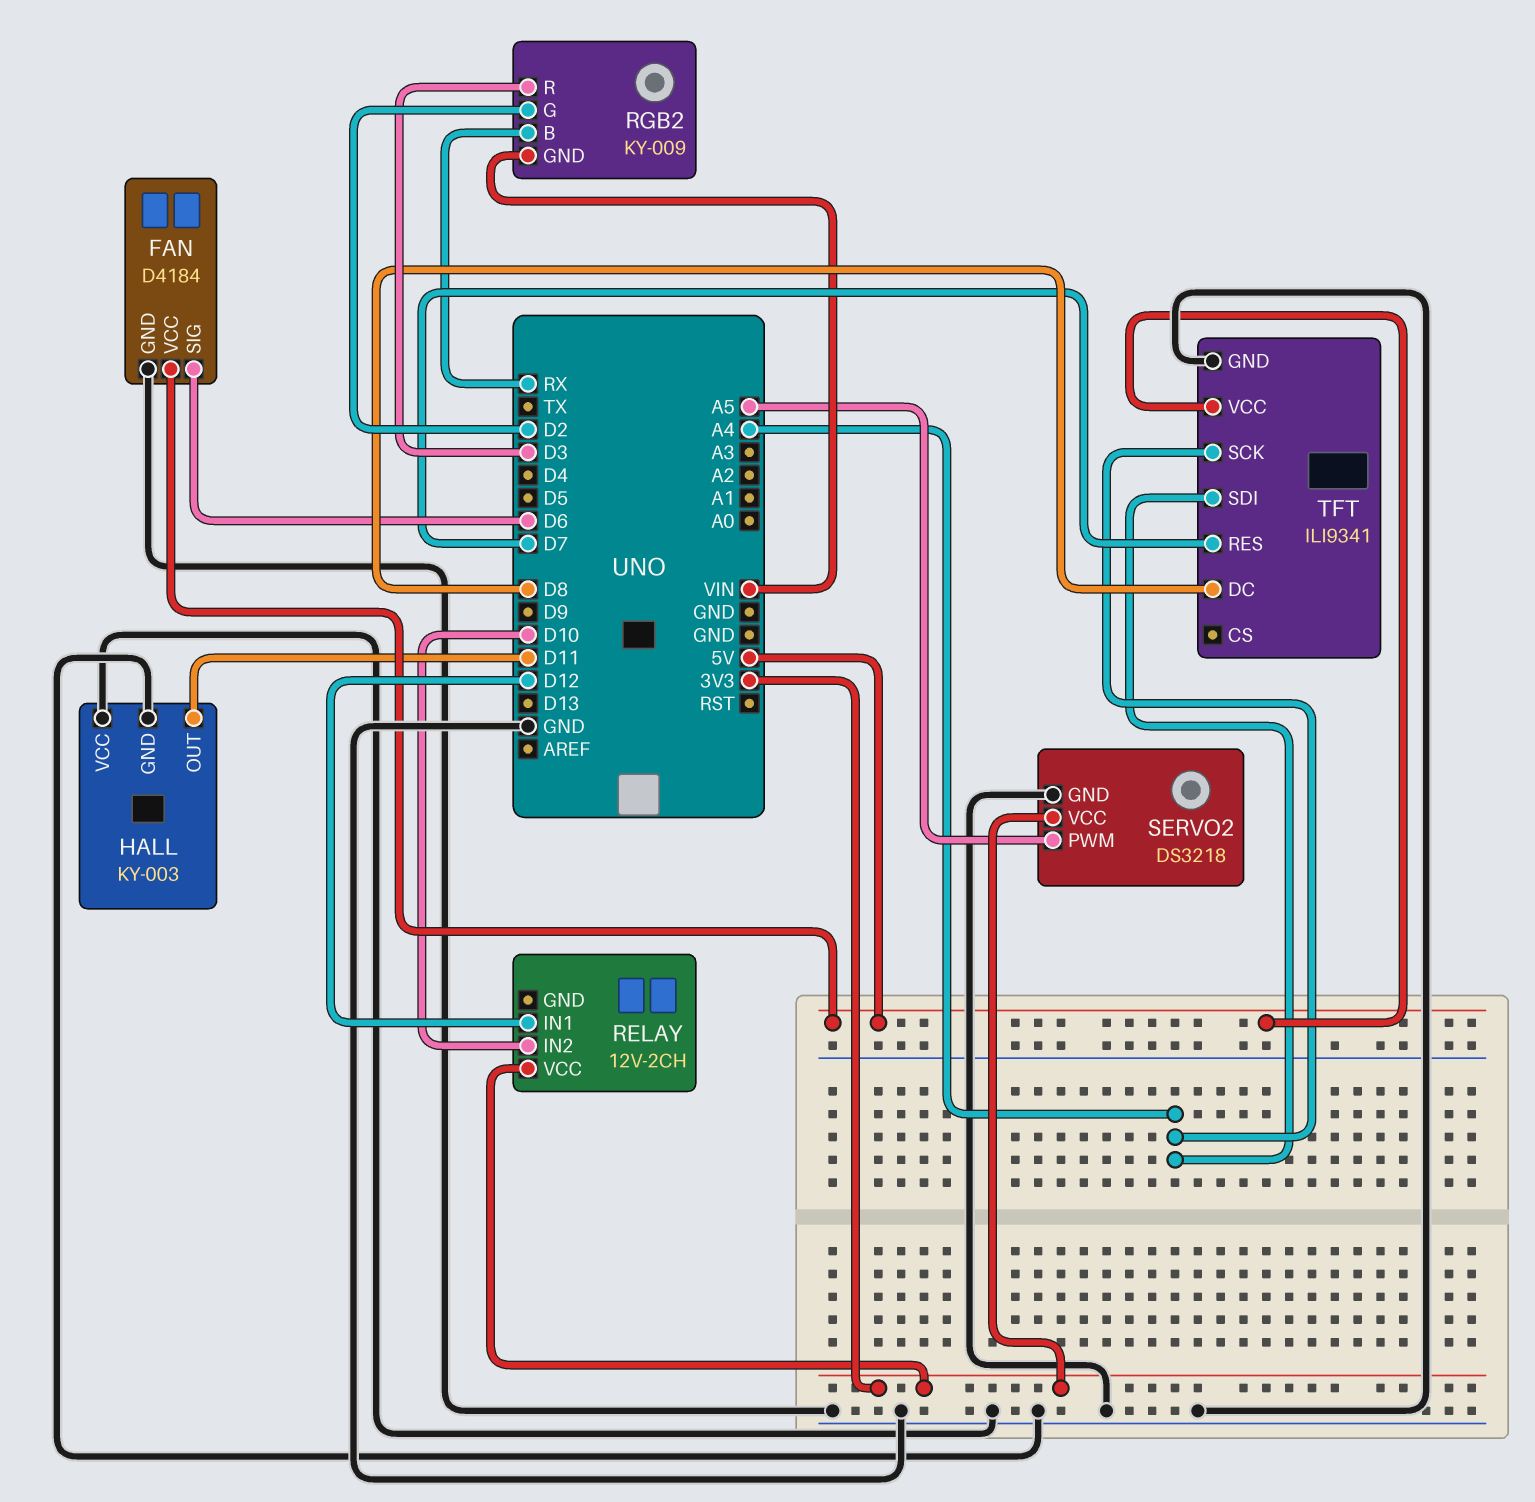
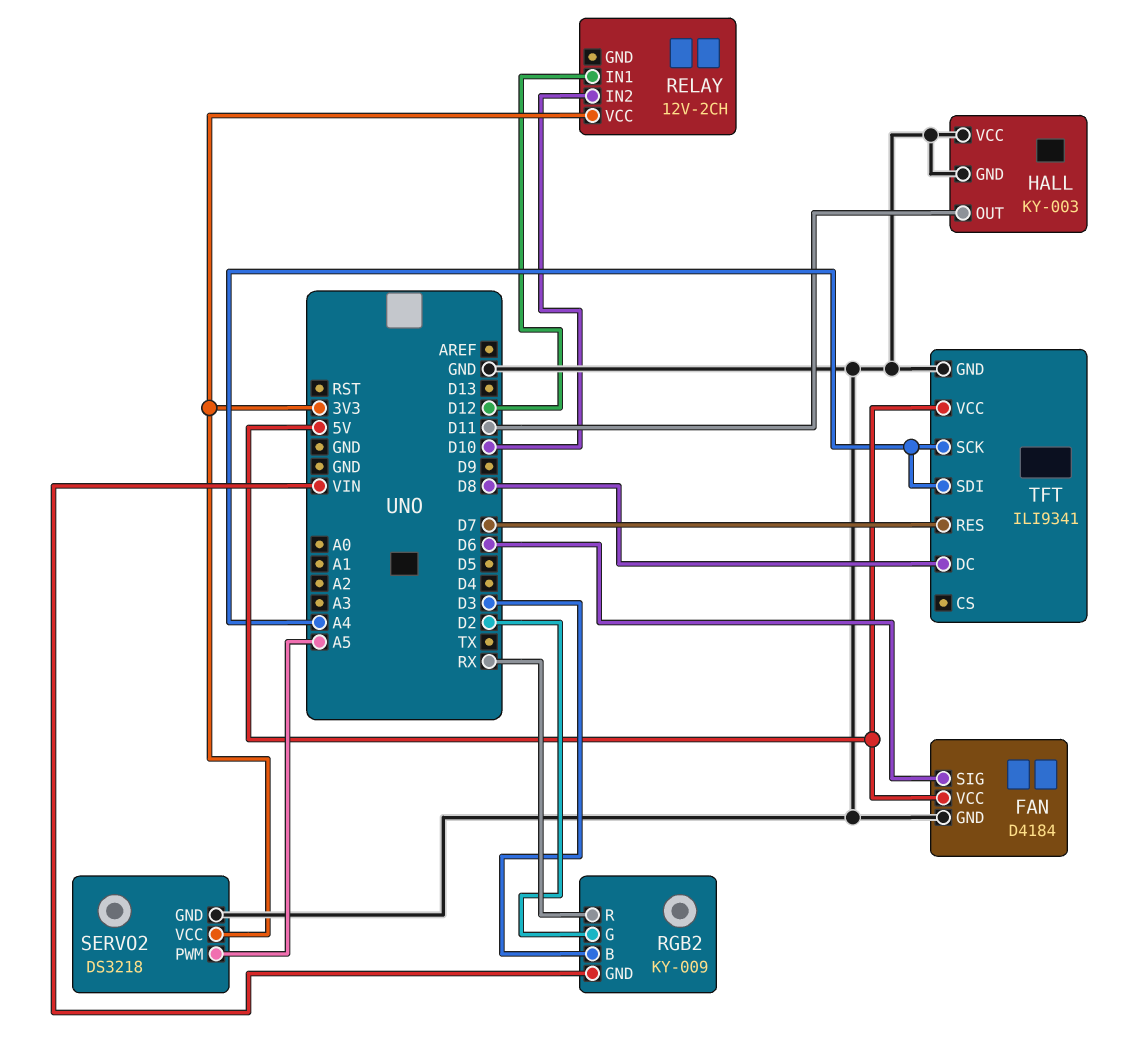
RGB2 pin B: RX -> D3
RGB2 pin R: D3 -> RX

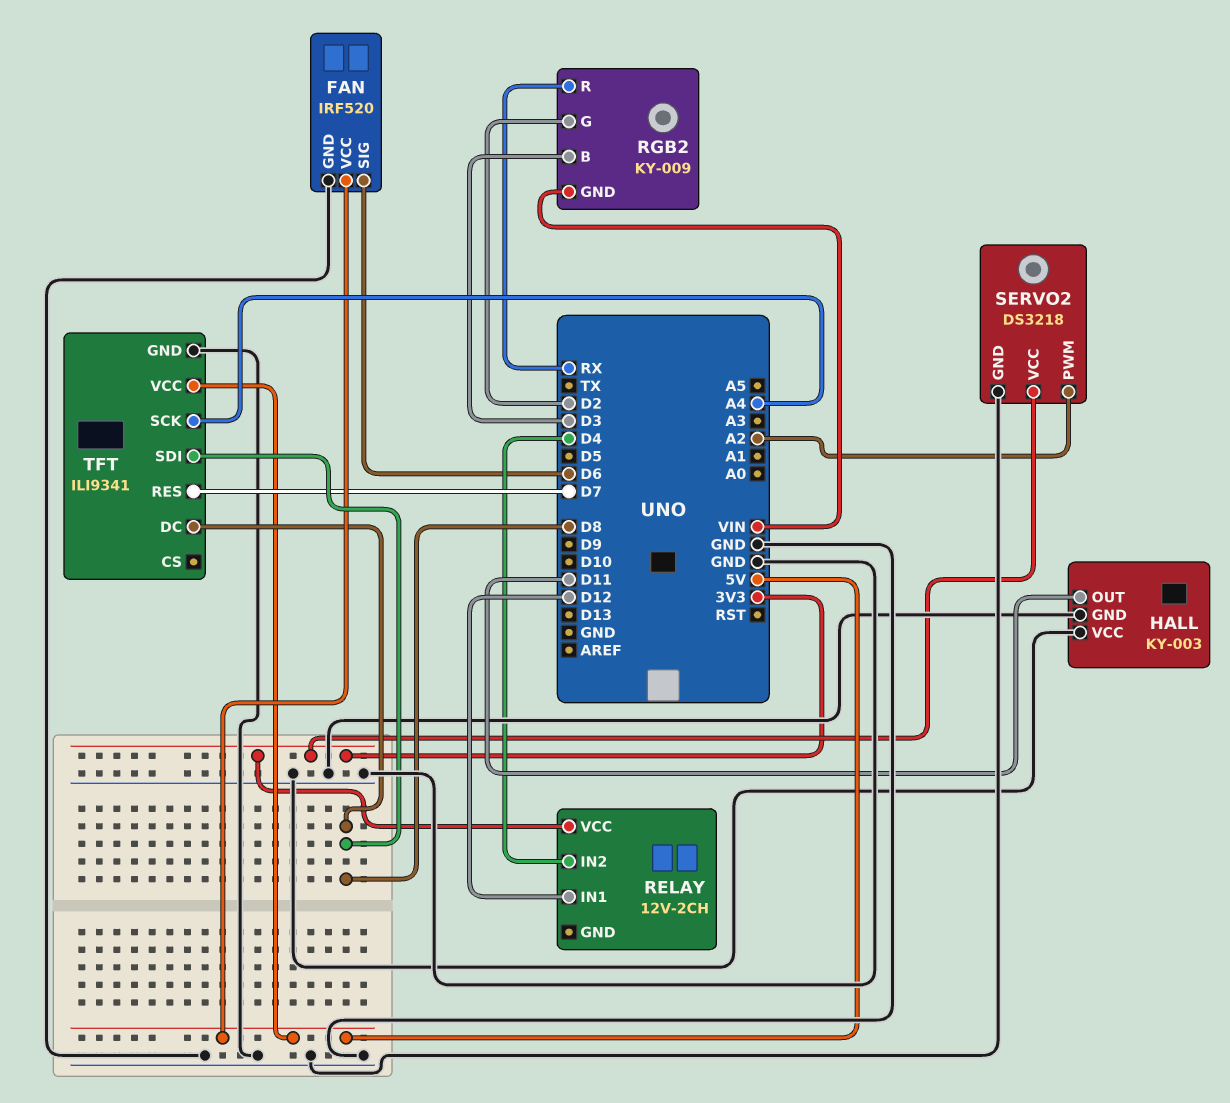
FAN: D4184 -> IRF520
RELAY pin IN2: D10 -> D4
SERVO2 pin PWM: A5 -> A2
TFT pin SDI: A4 -> D8

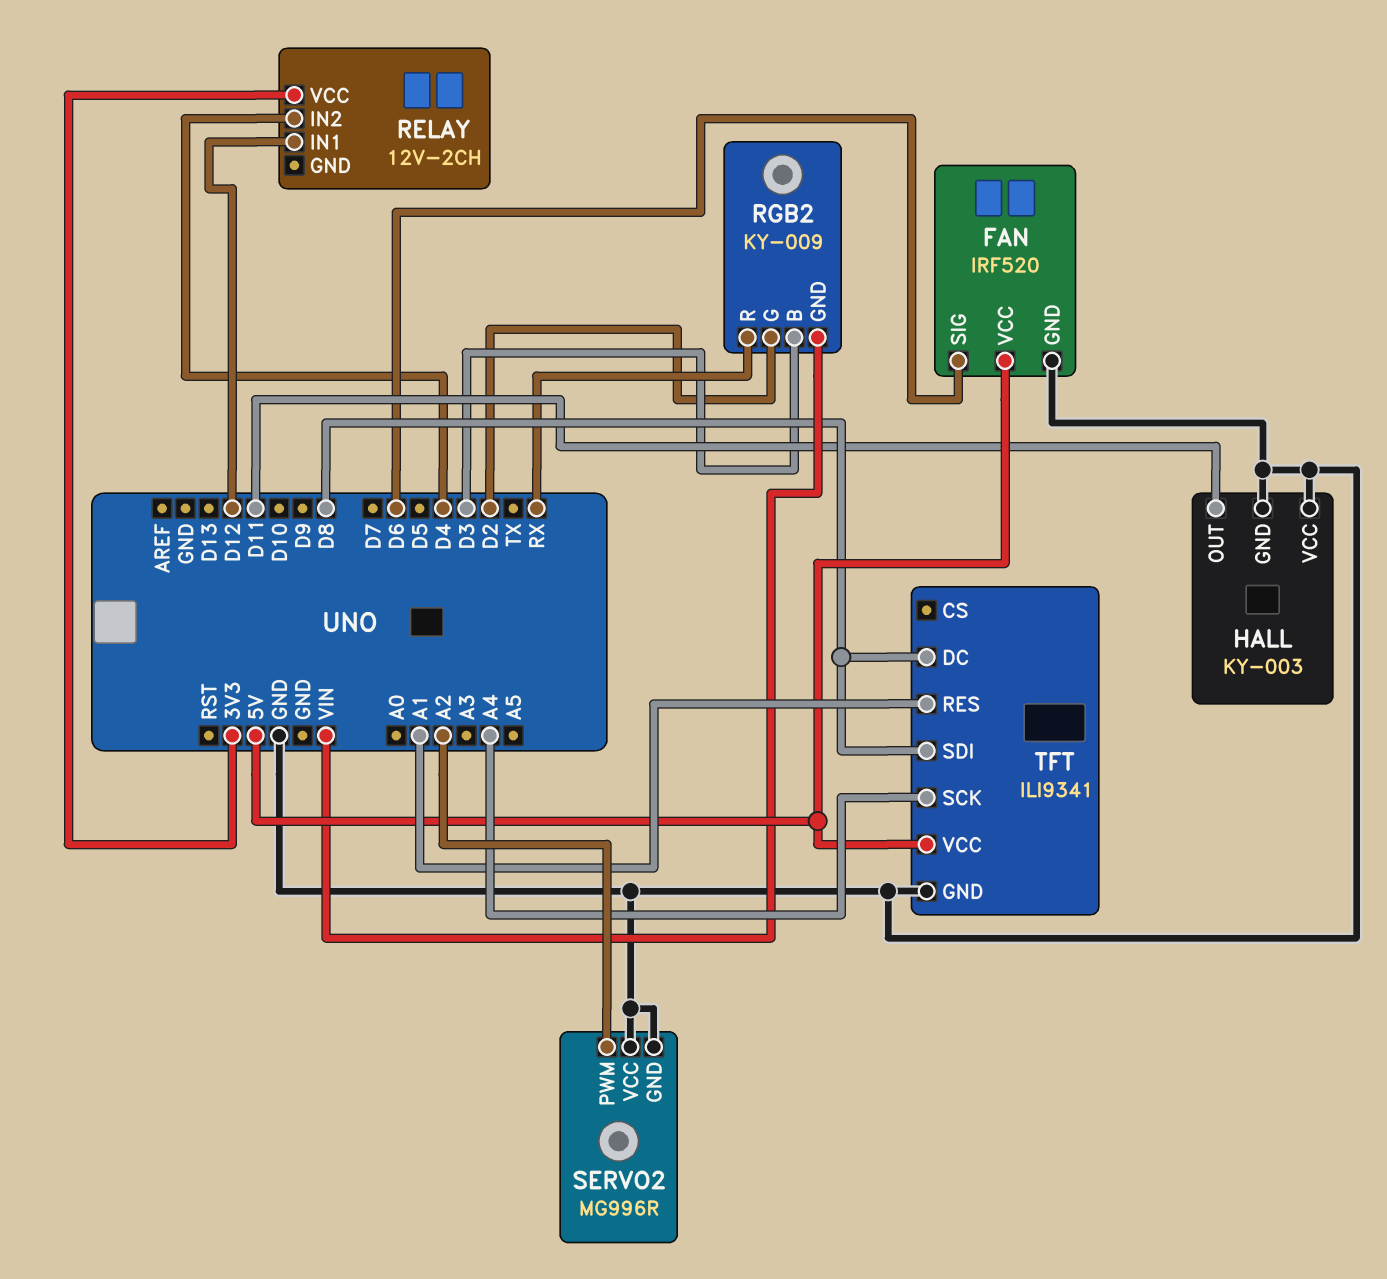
SERVO2: DS3218 -> MG996R
SERVO2 pin VCC: 3V3 -> GND
TFT pin RES: D7 -> A1

